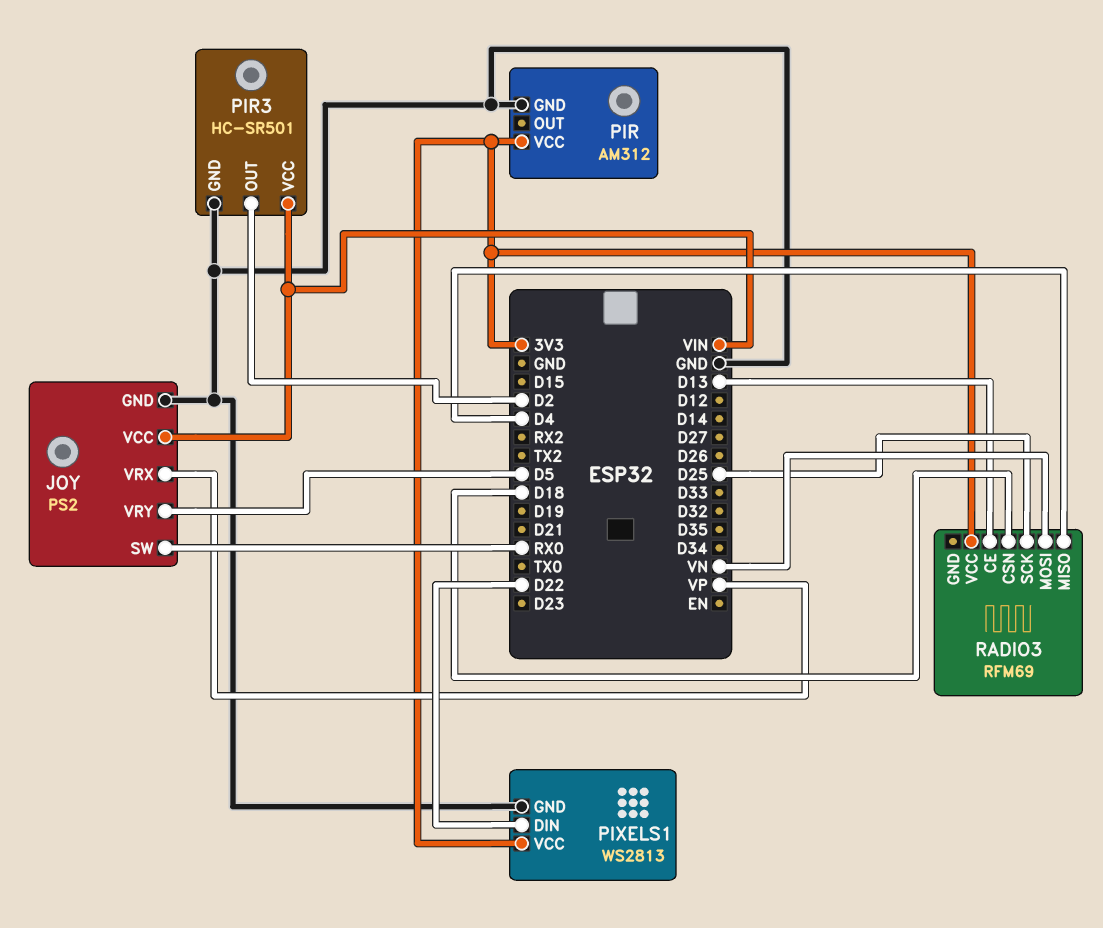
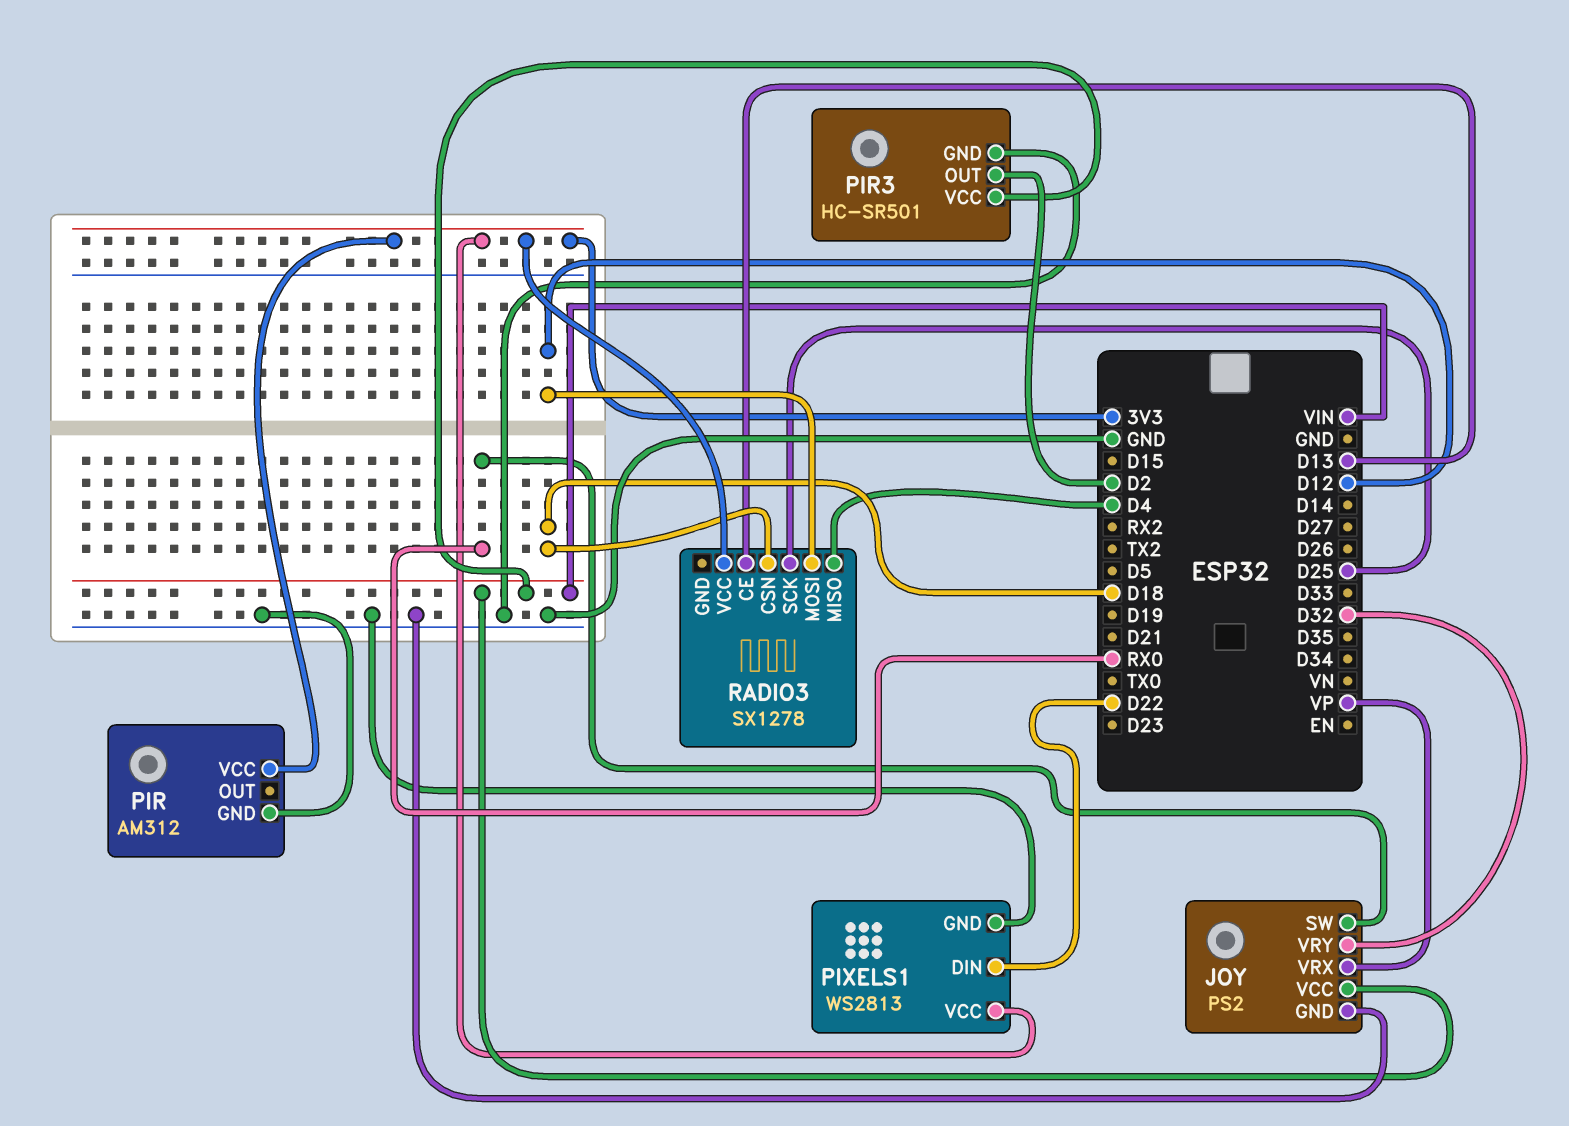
JOY pin VRY: D5 -> D32
RADIO3: RFM69 -> SX1278
RADIO3 pin MOSI: VN -> D12

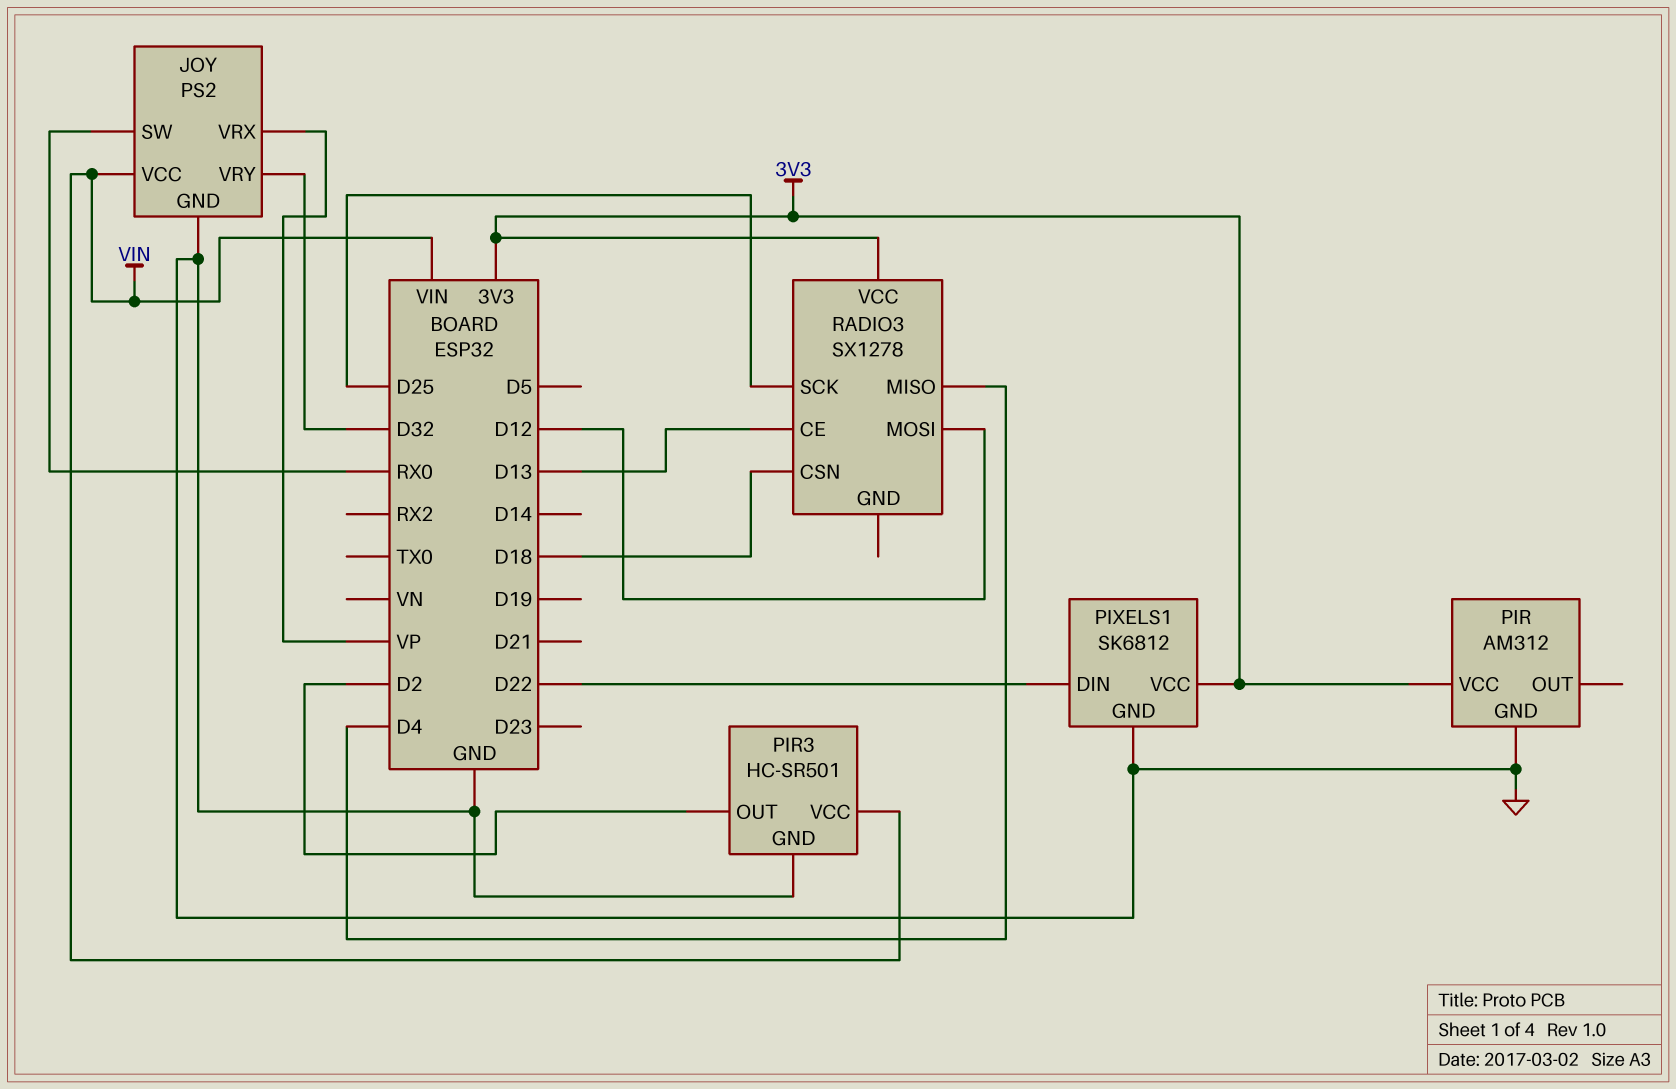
PIXELS1: WS2813 -> SK6812

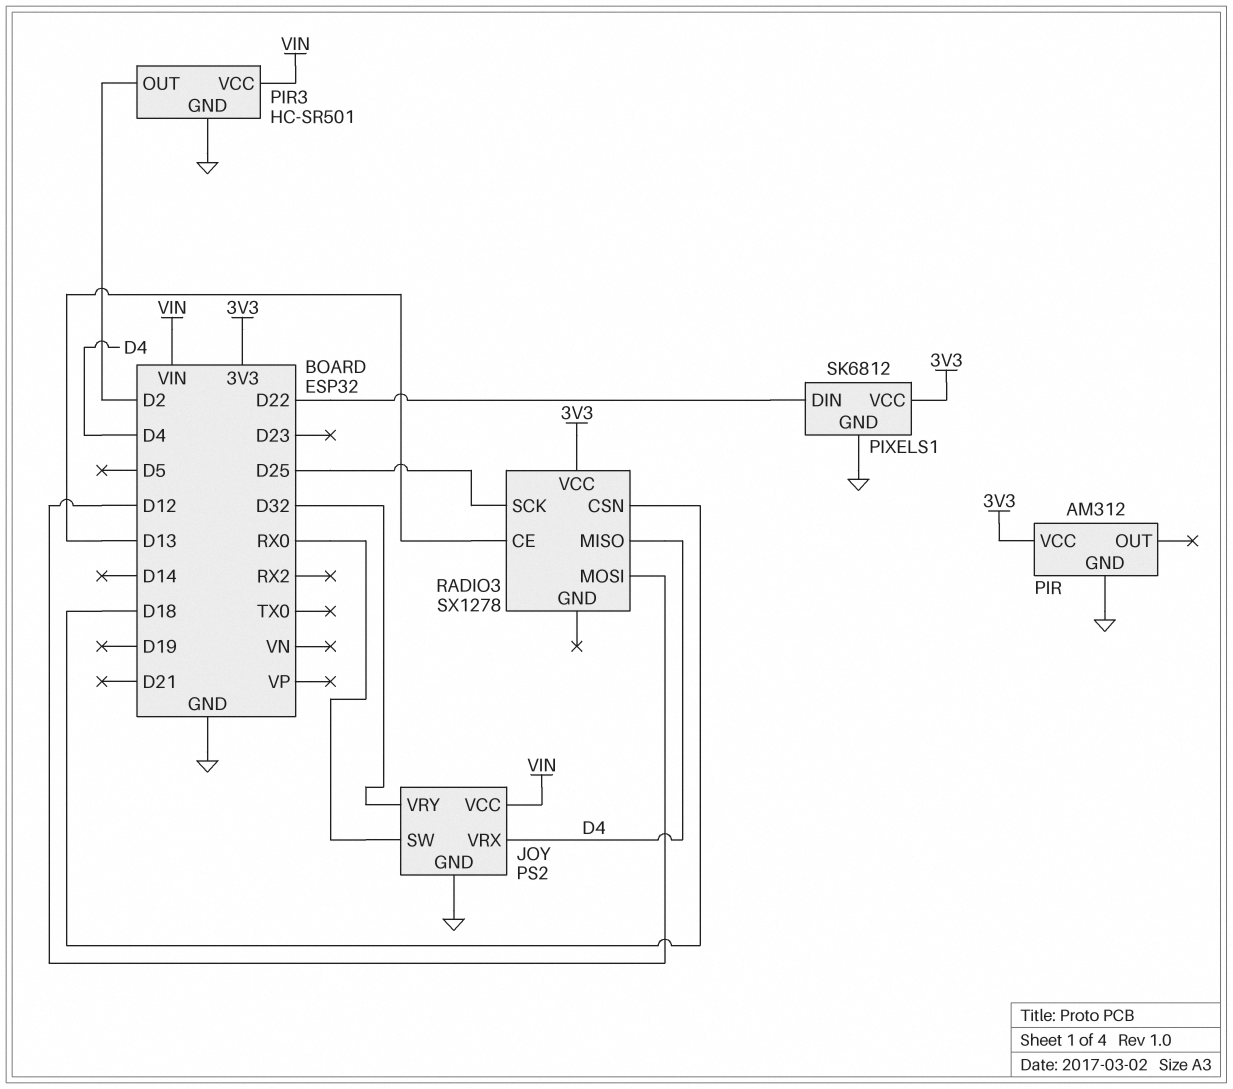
JOY pin VRX: VP -> D4

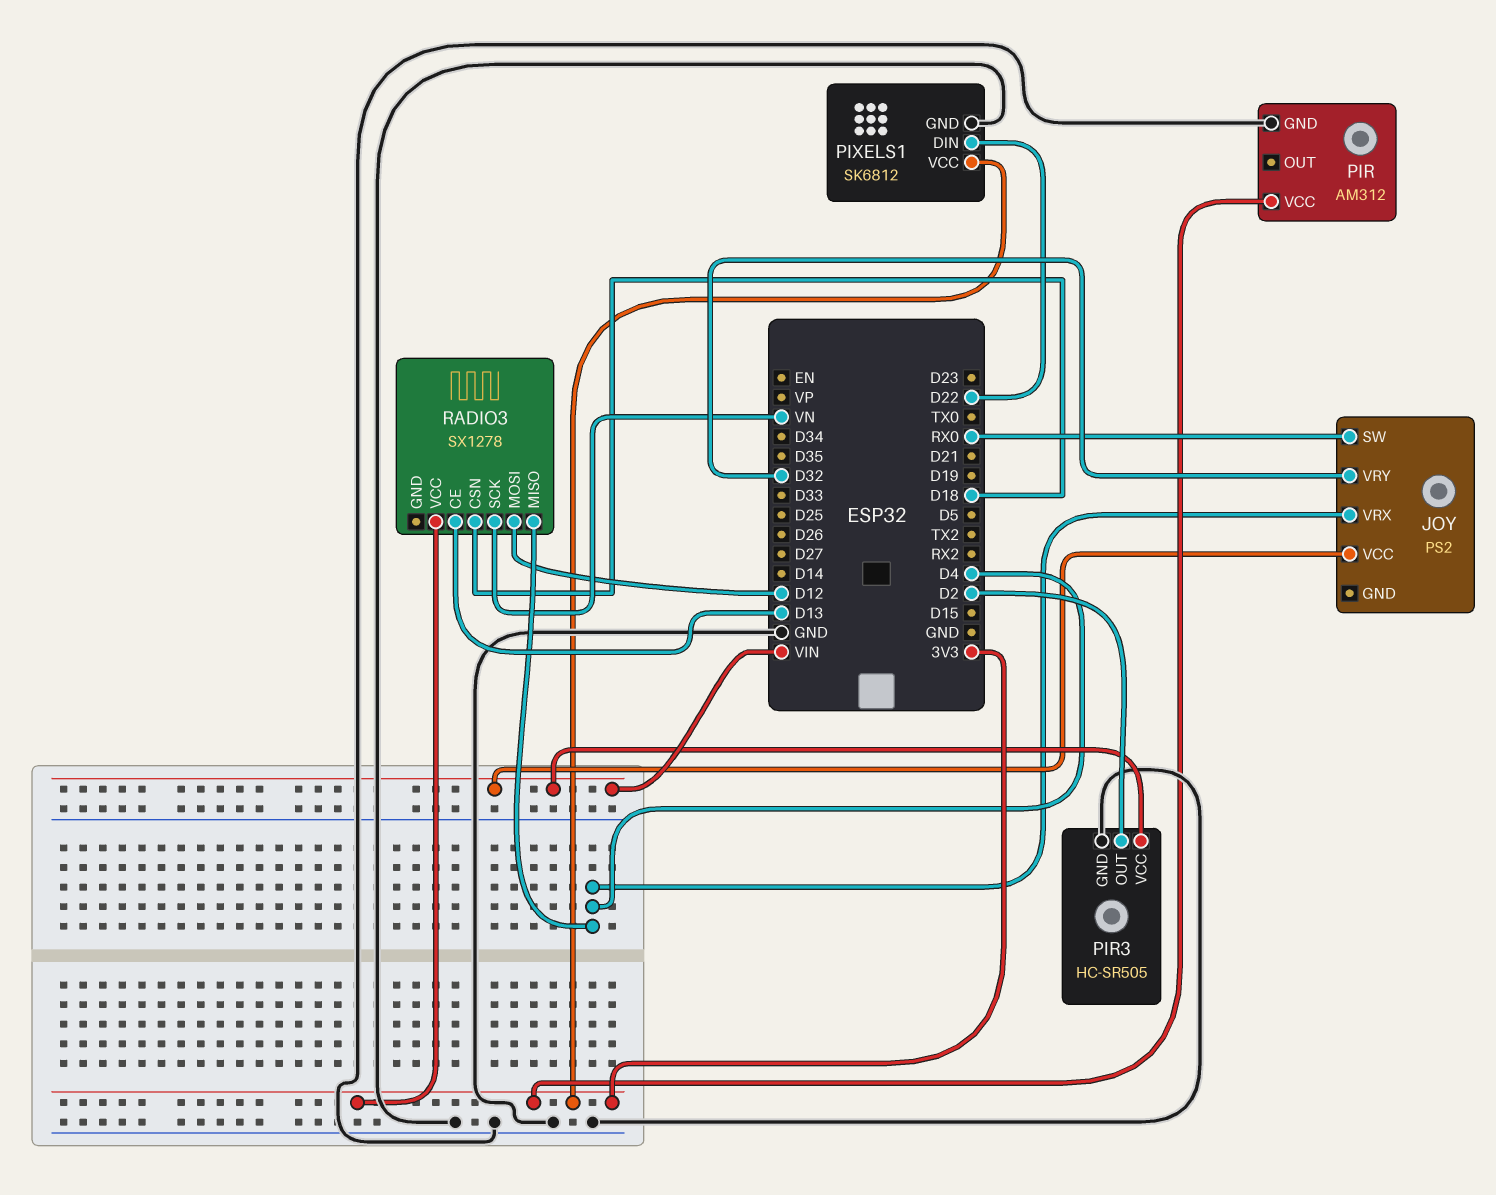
JOY pin GND: GND -> none
PIR3: HC-SR501 -> HC-SR505
RADIO3 pin SCK: D25 -> VN

